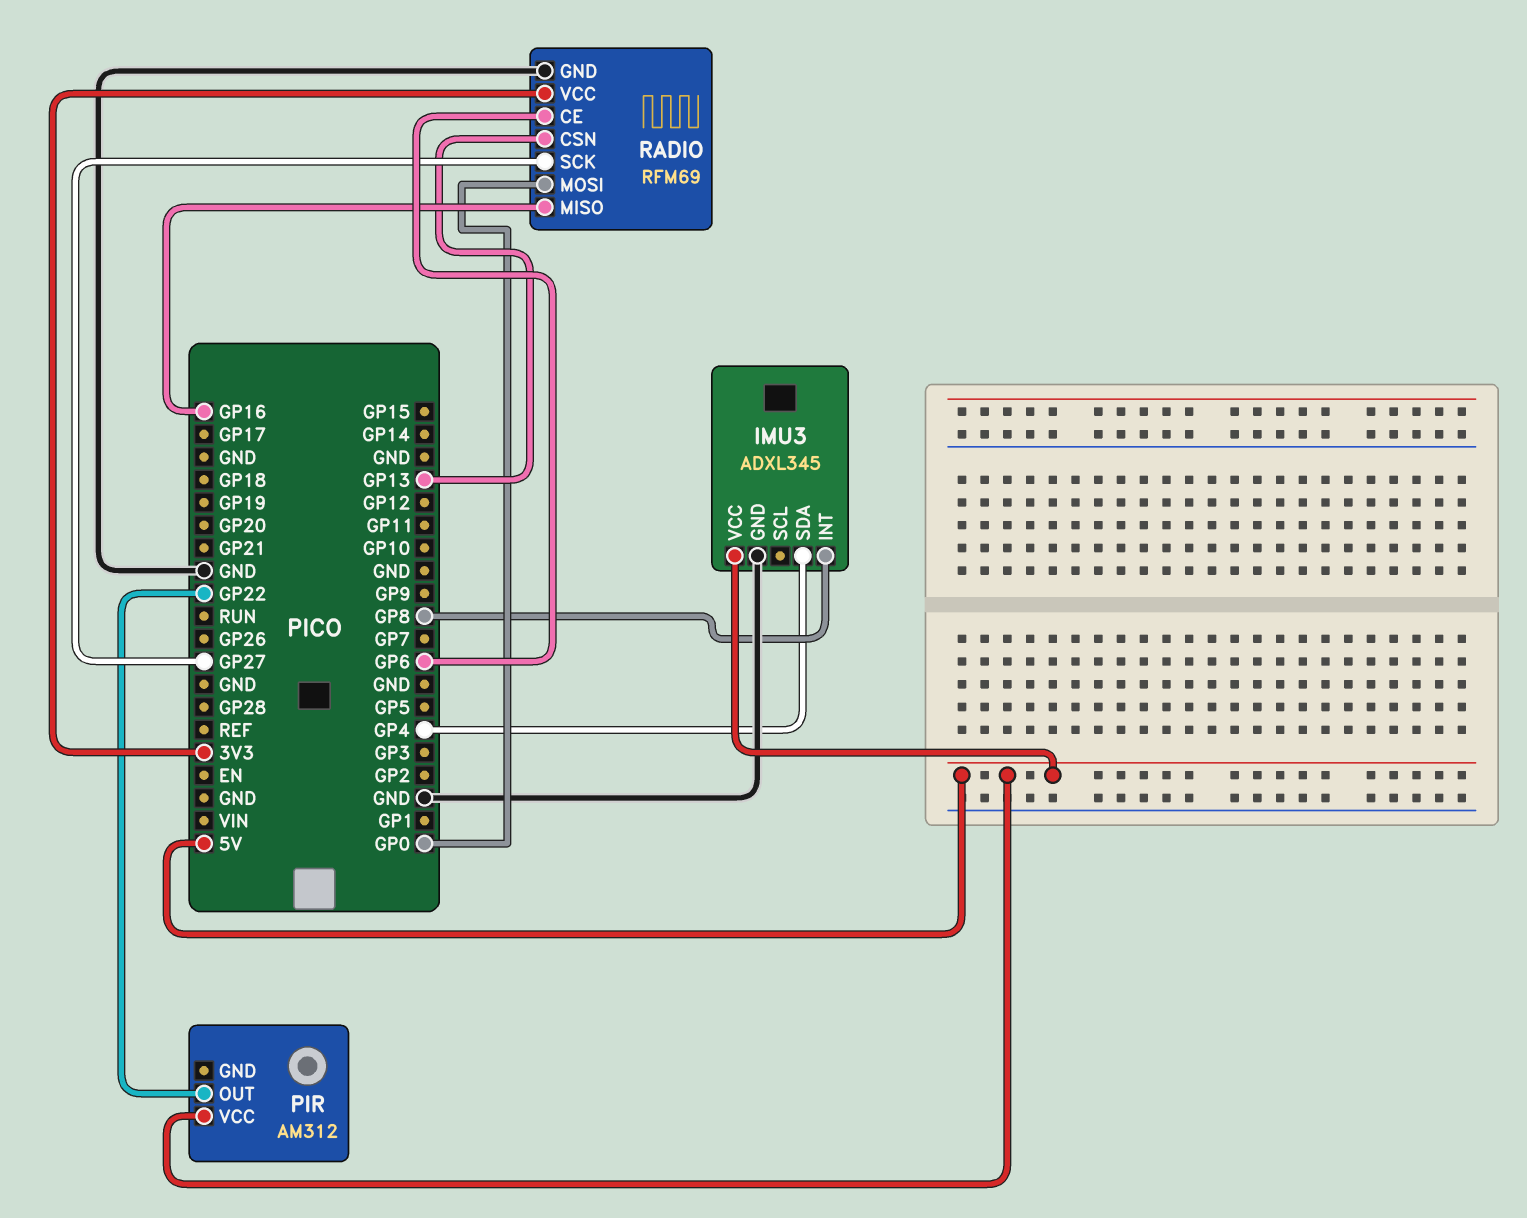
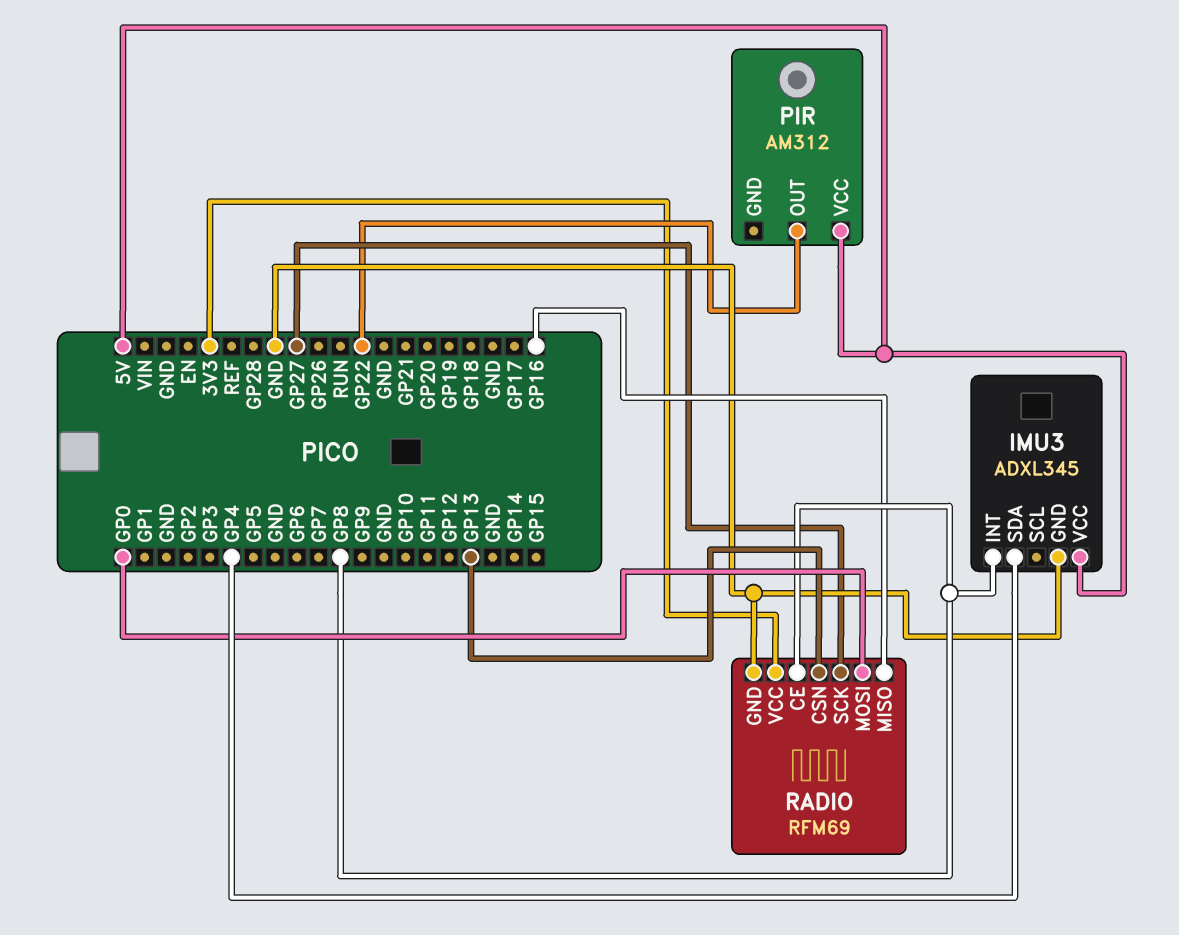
RADIO pin CE: GP6 -> GP8

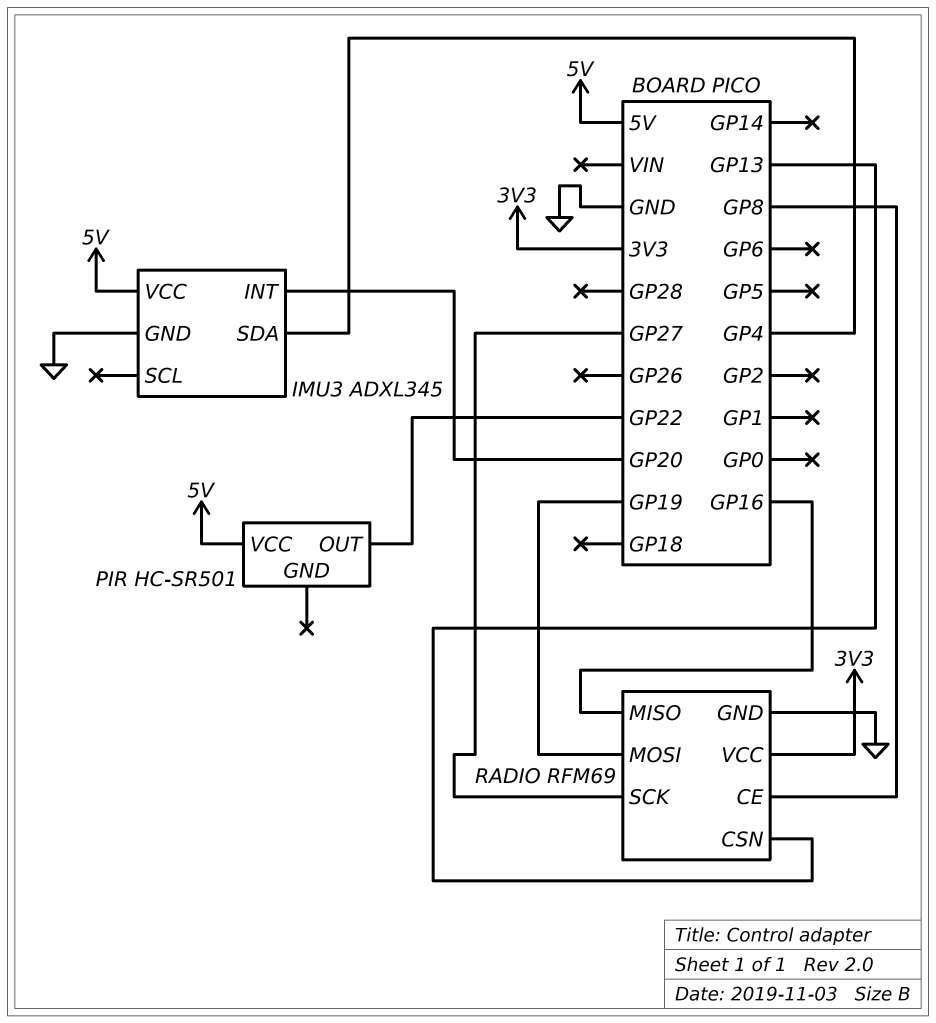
IMU3 pin INT: GP8 -> GP20
PIR: AM312 -> HC-SR501
RADIO pin MOSI: GP0 -> GP19

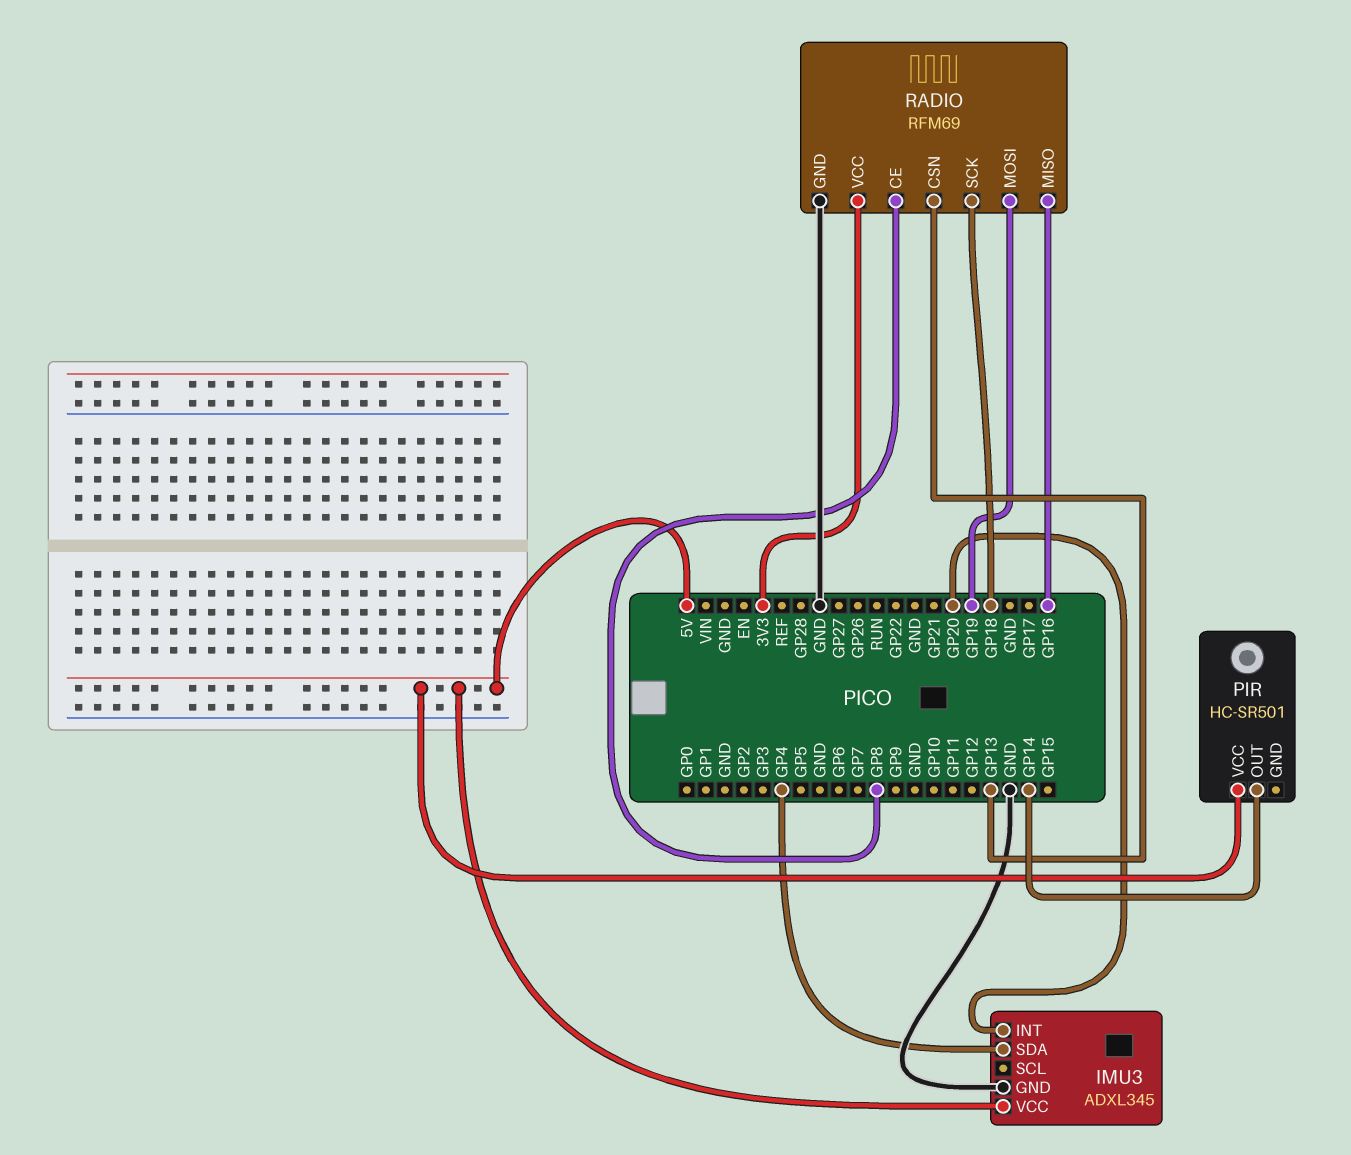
PIR pin OUT: GP22 -> GP14
RADIO pin SCK: GP27 -> GP18

